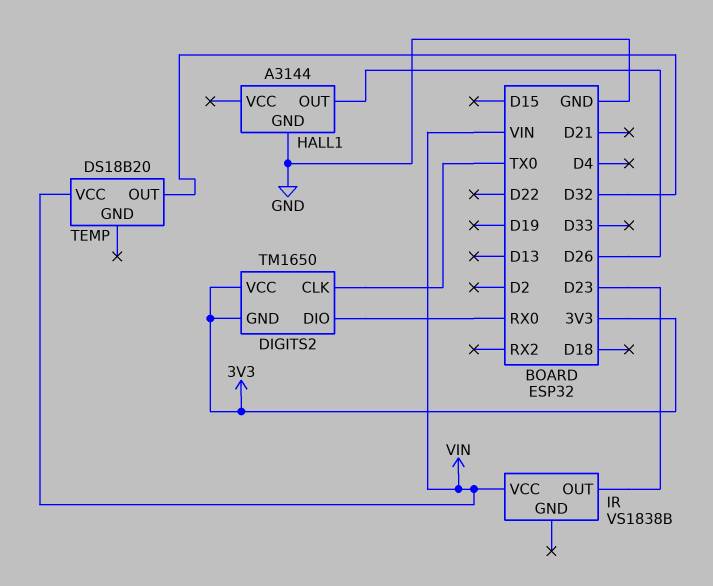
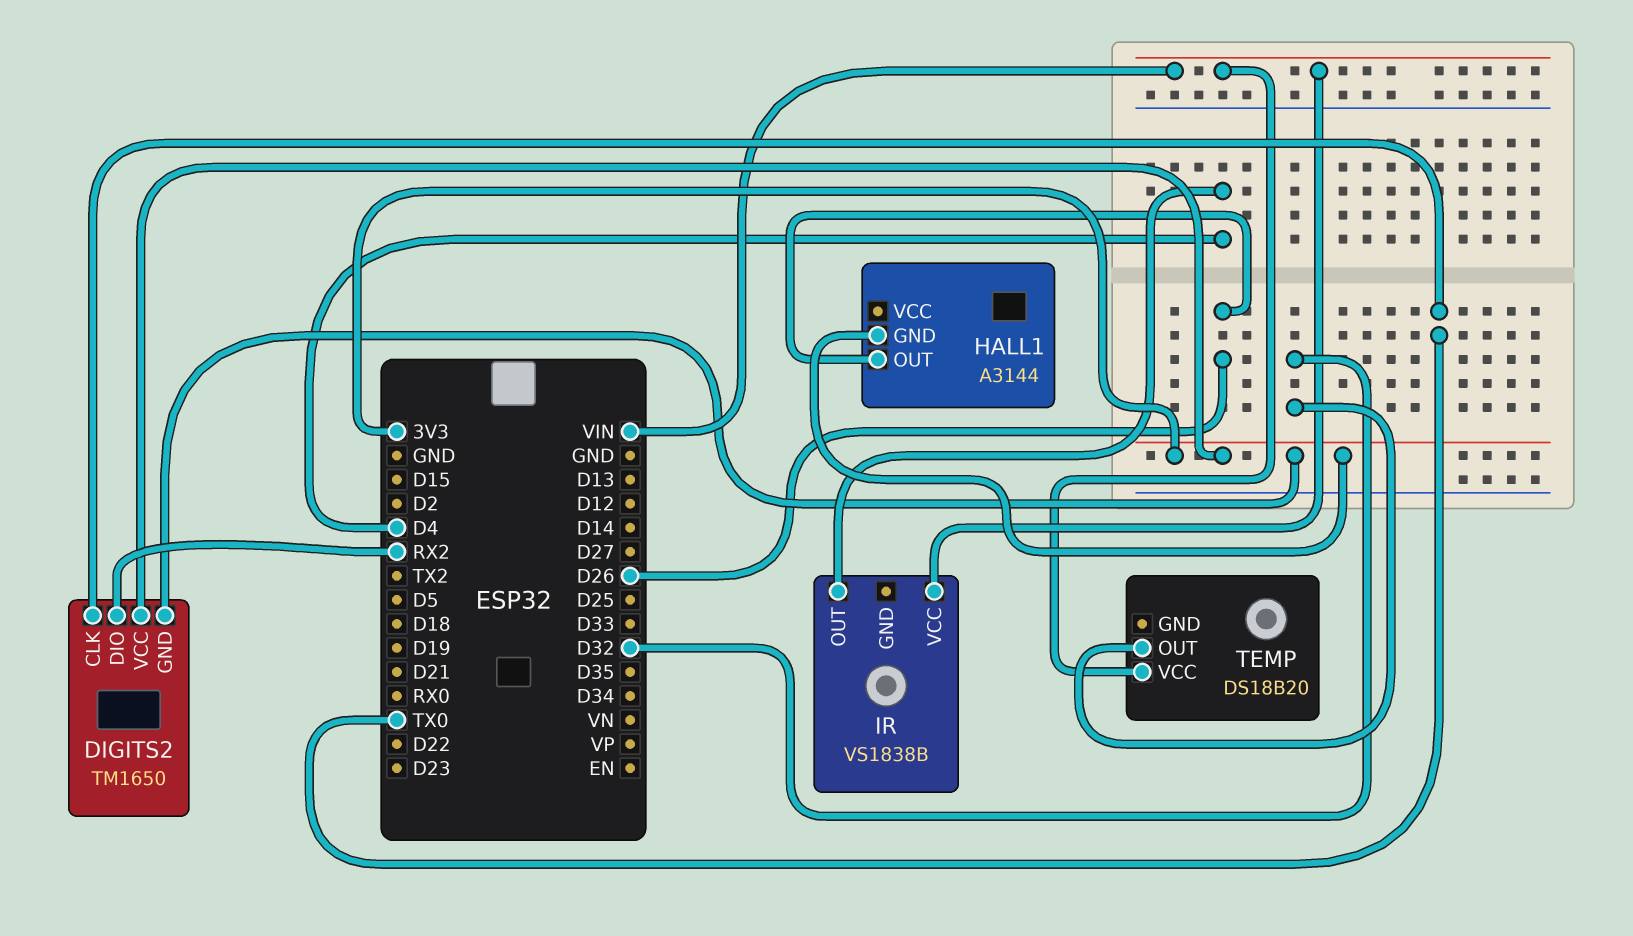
DIGITS2 pin DIO: RX0 -> RX2
HALL1 pin GND: GND -> 3V3
IR pin OUT: D23 -> D4

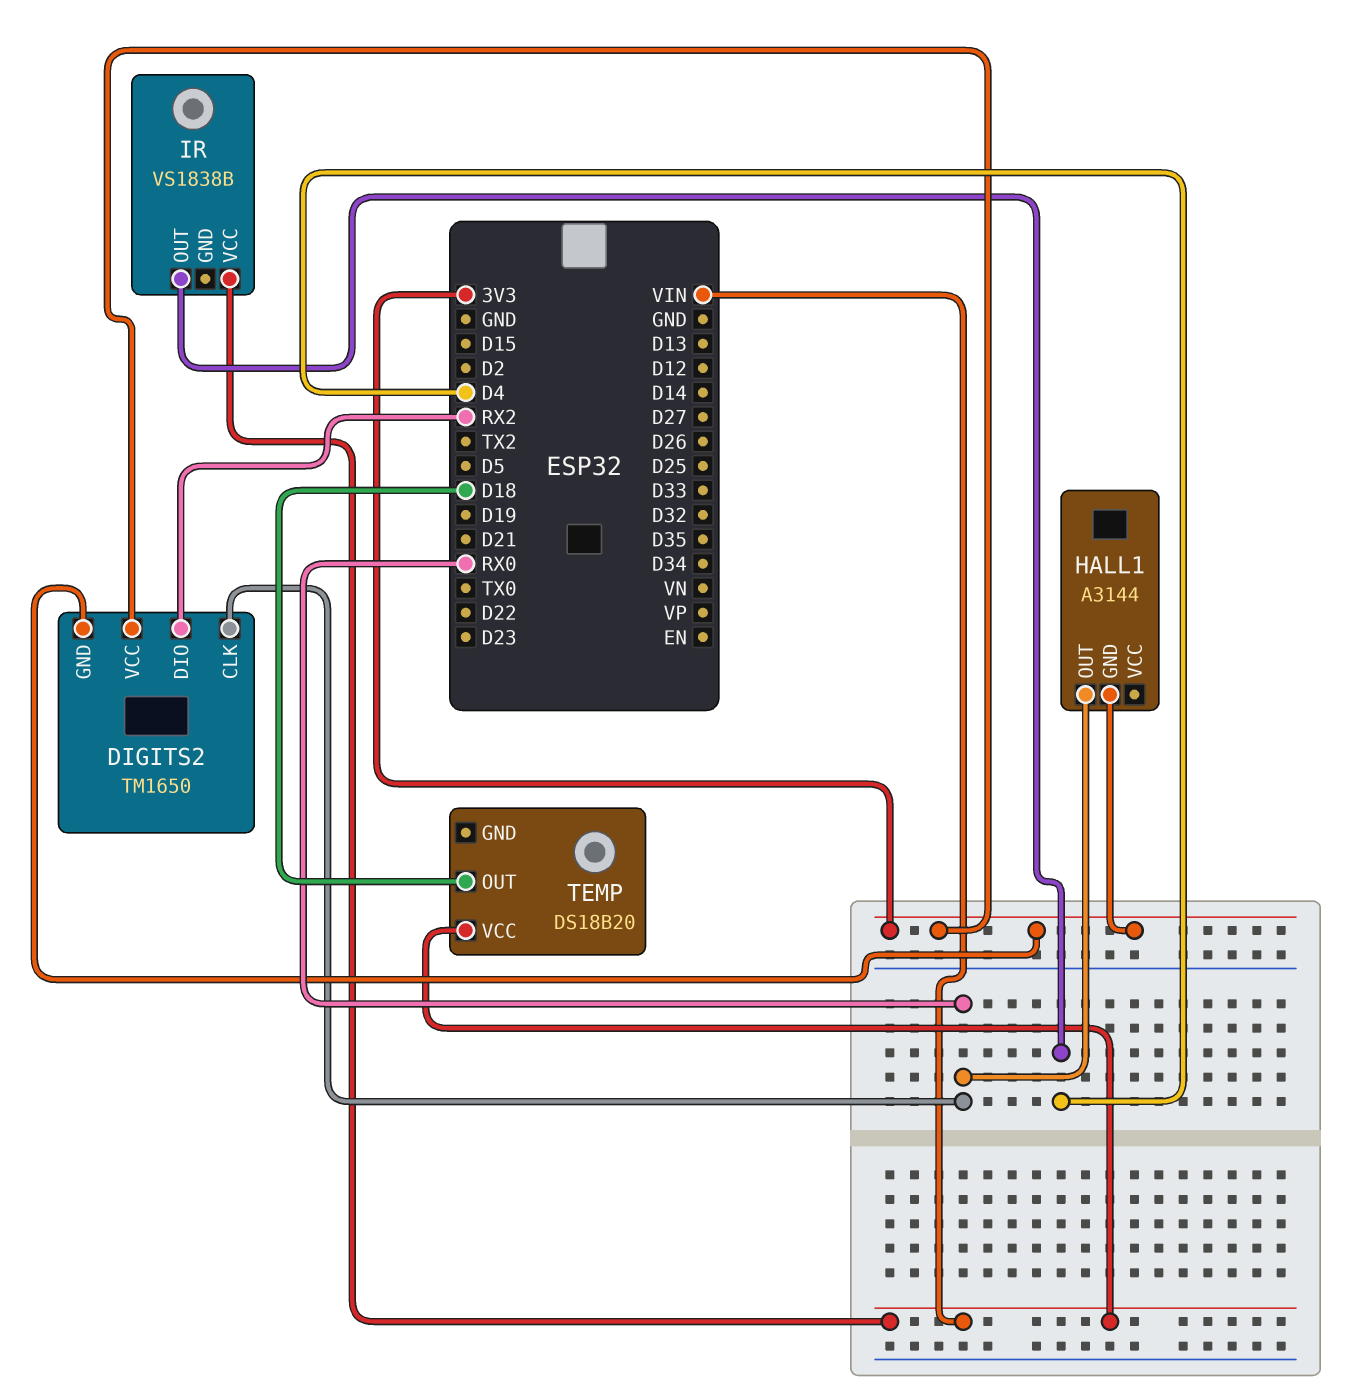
DIGITS2 pin CLK: TX0 -> RX0
HALL1 pin OUT: D26 -> RX0
TEMP pin OUT: D32 -> D18

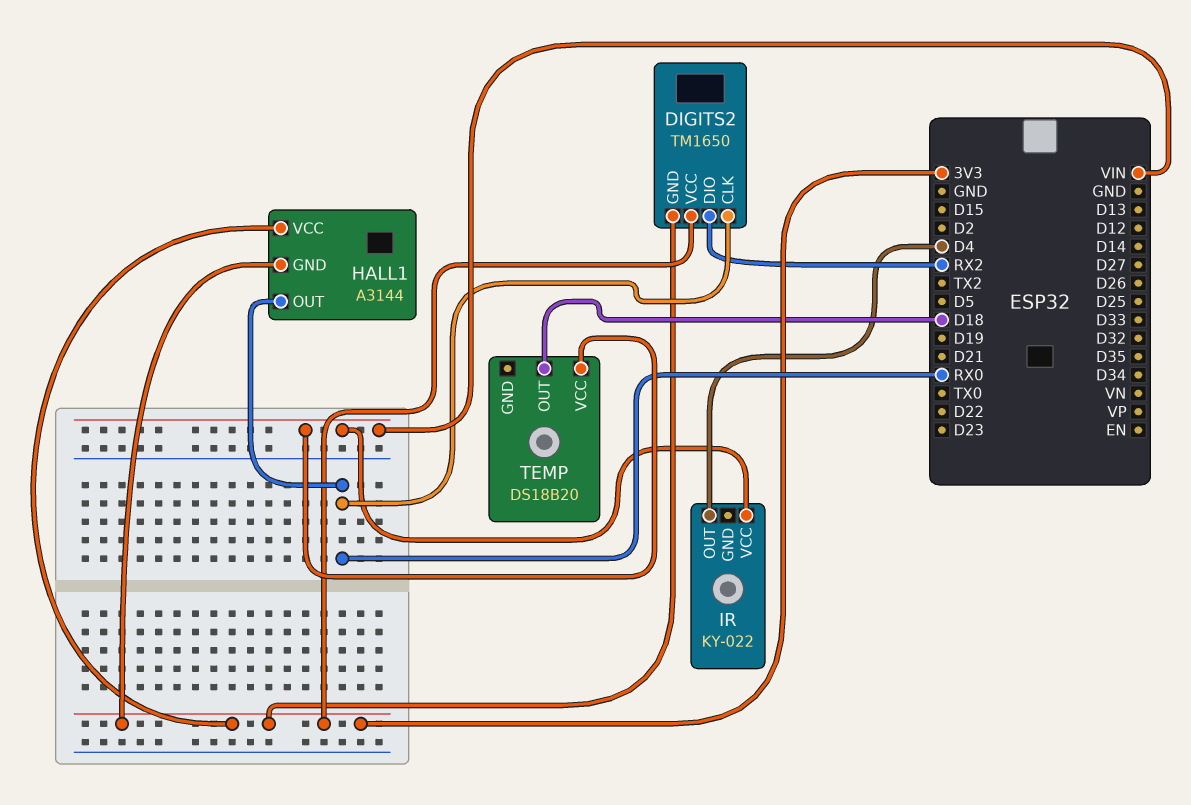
HALL1 pin VCC: none -> 3V3
IR: VS1838B -> KY-022

